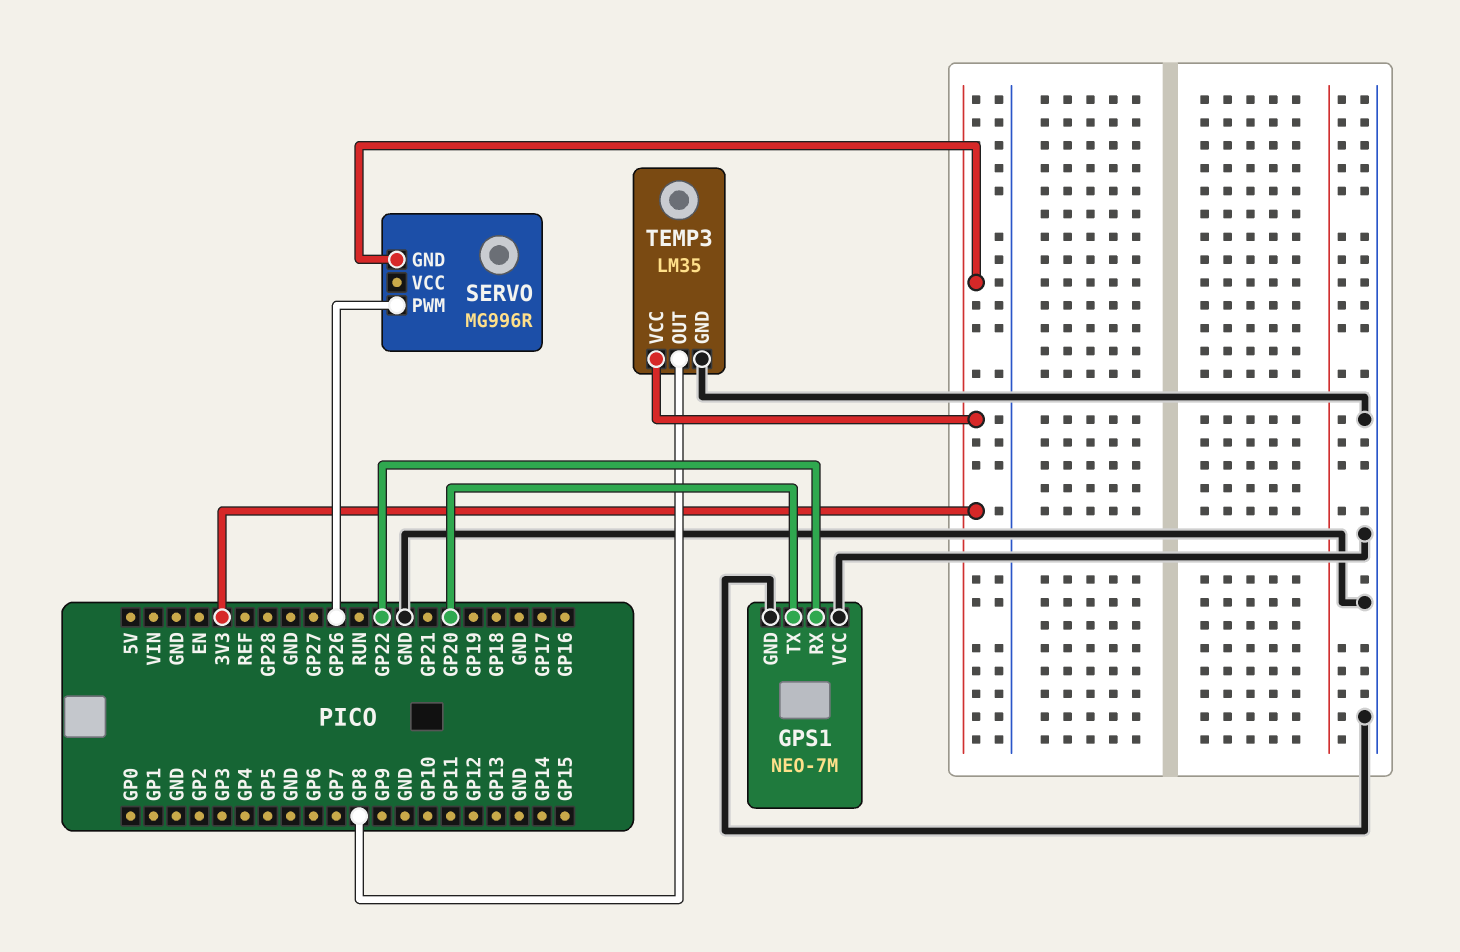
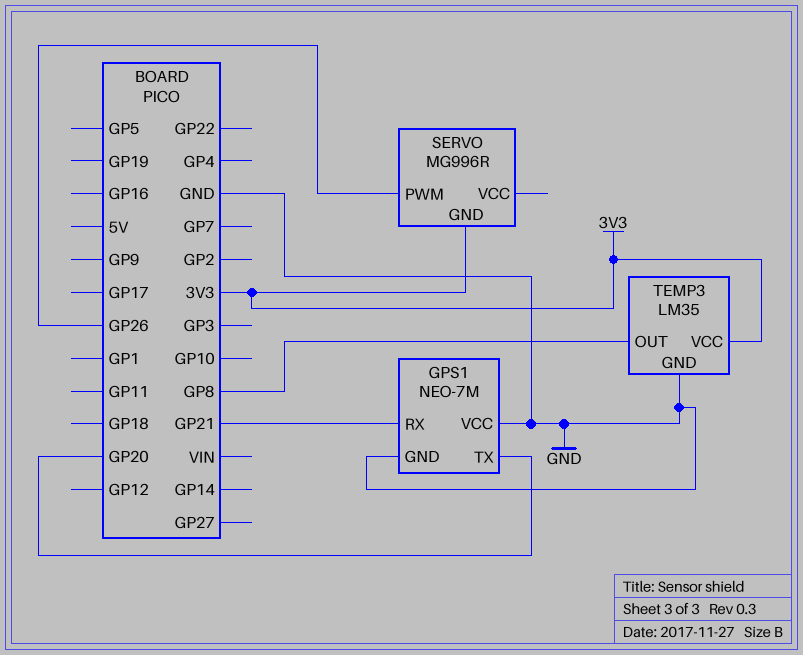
GPS1 pin RX: GP22 -> GP21

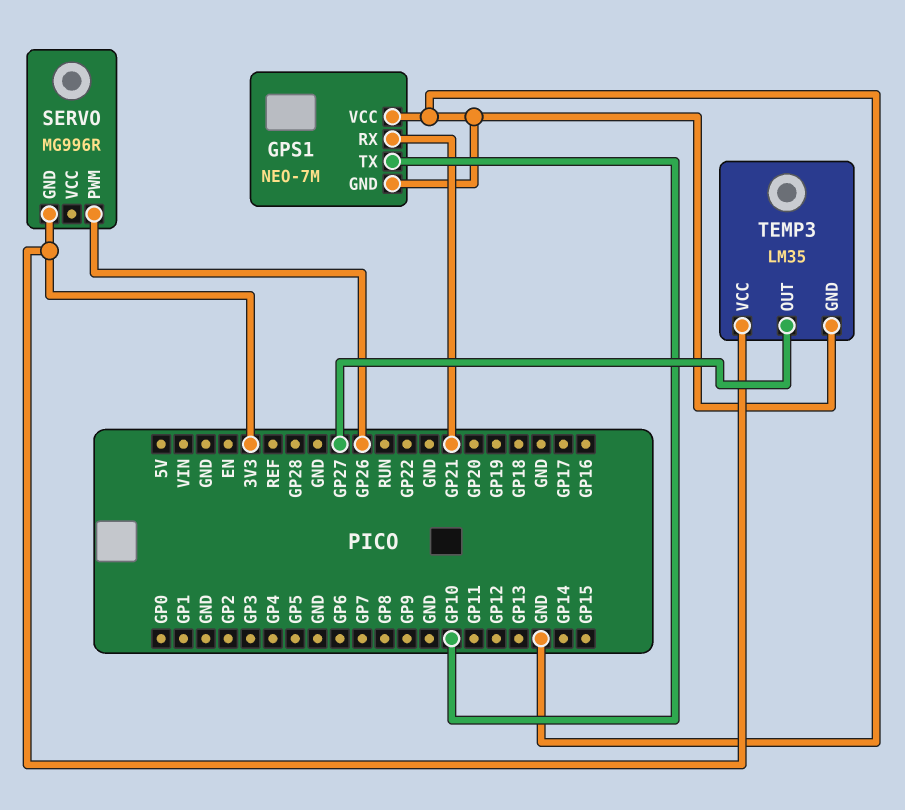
GPS1 pin TX: GP20 -> GP10
TEMP3 pin OUT: GP8 -> GP27

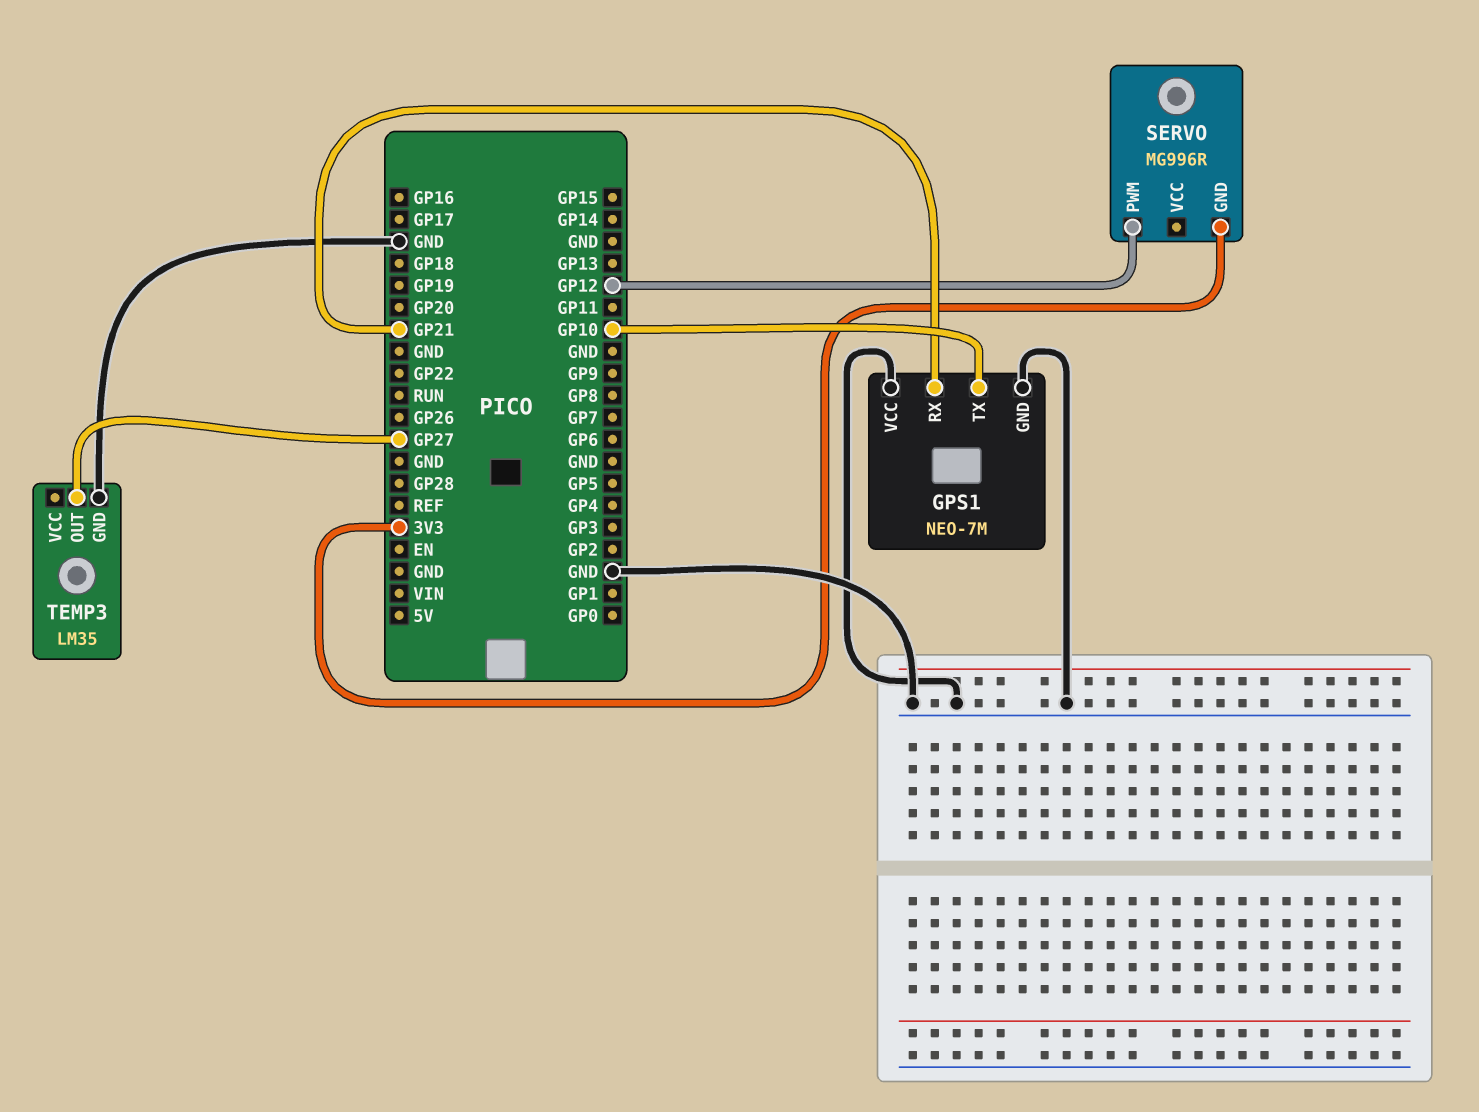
SERVO pin PWM: GP26 -> GP12
TEMP3 pin VCC: 3V3 -> none

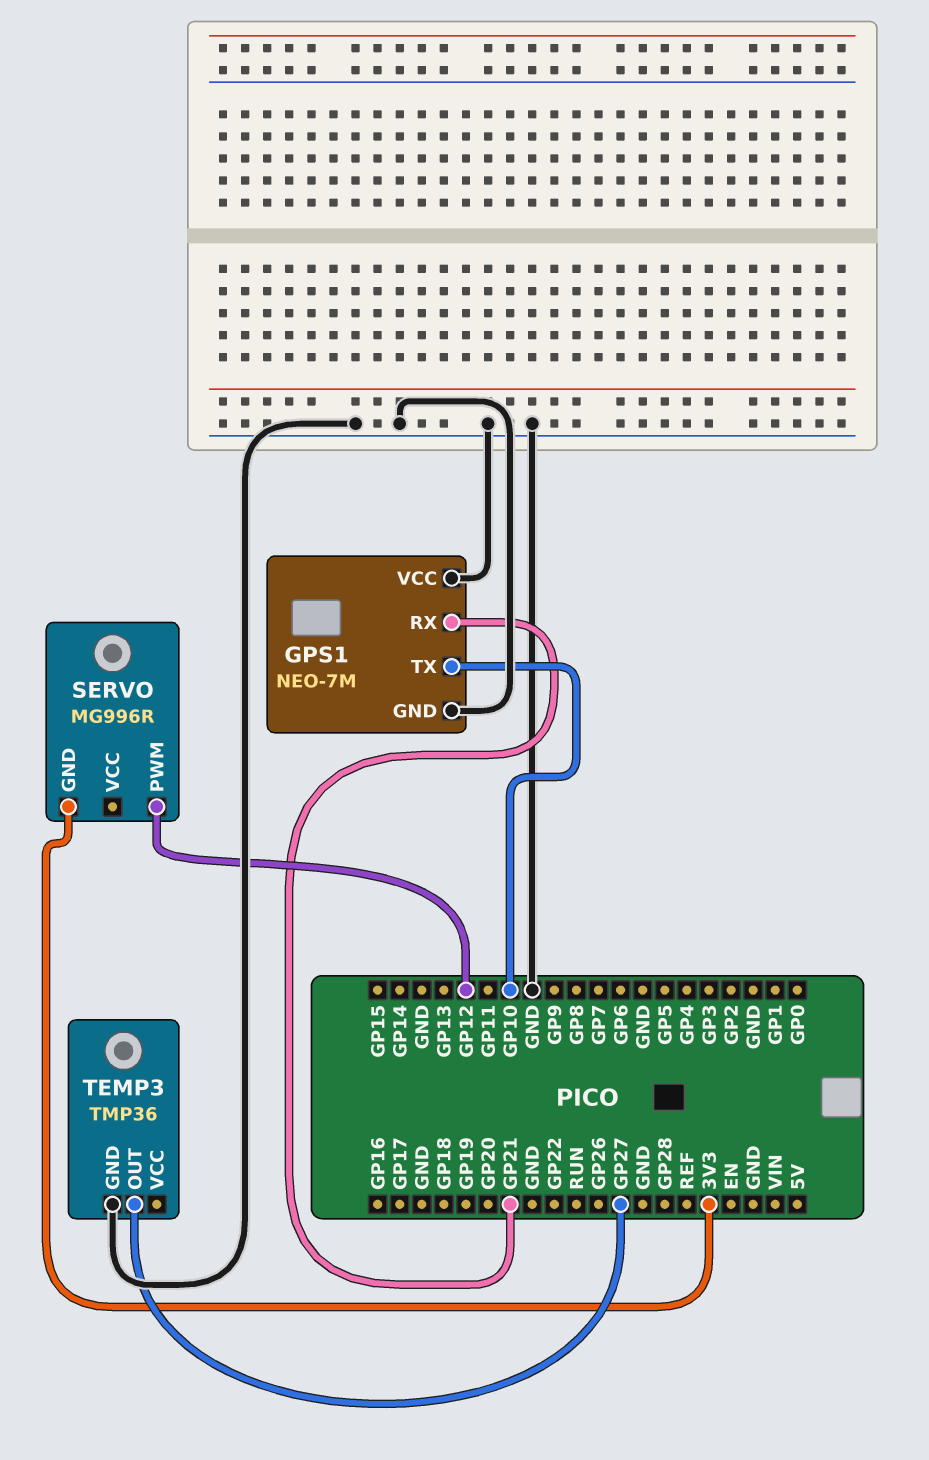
TEMP3: LM35 -> TMP36

